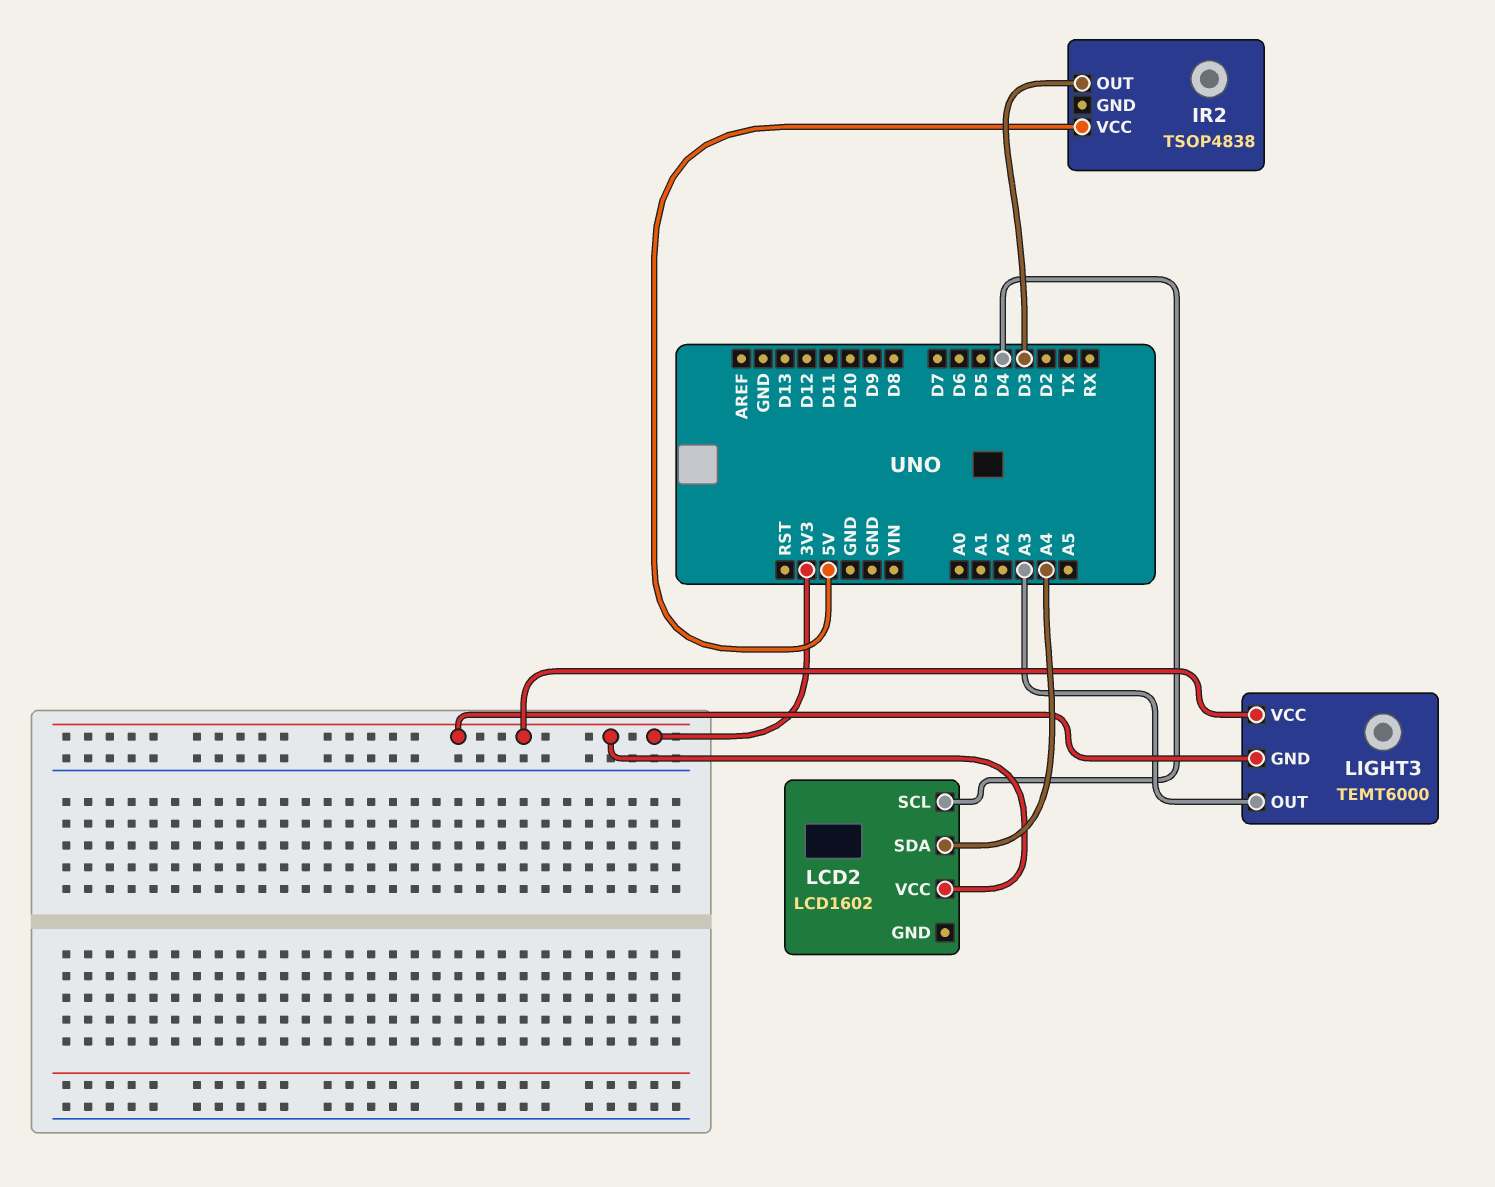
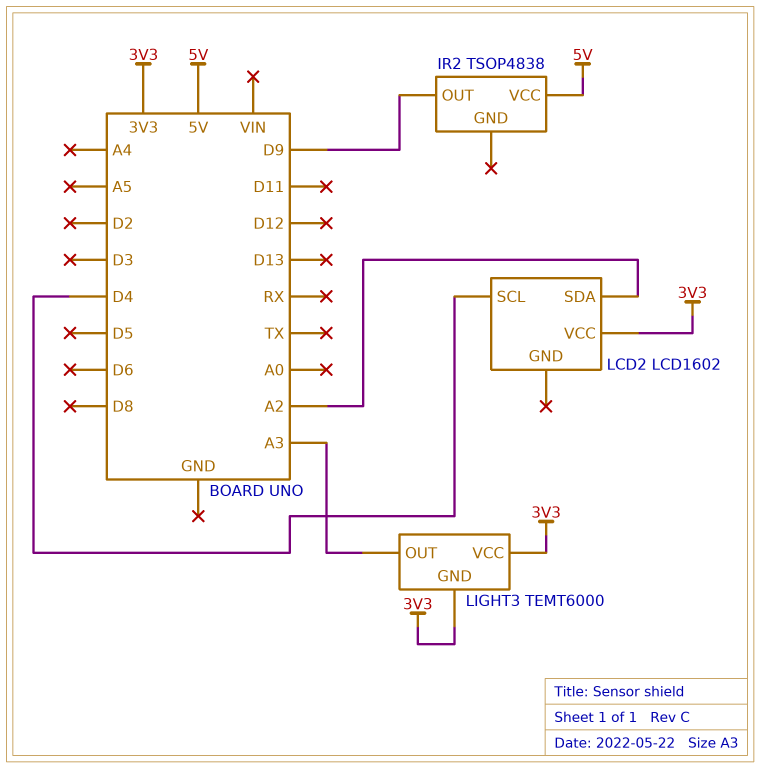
IR2 pin OUT: D3 -> D9
LCD2 pin SDA: A4 -> A2

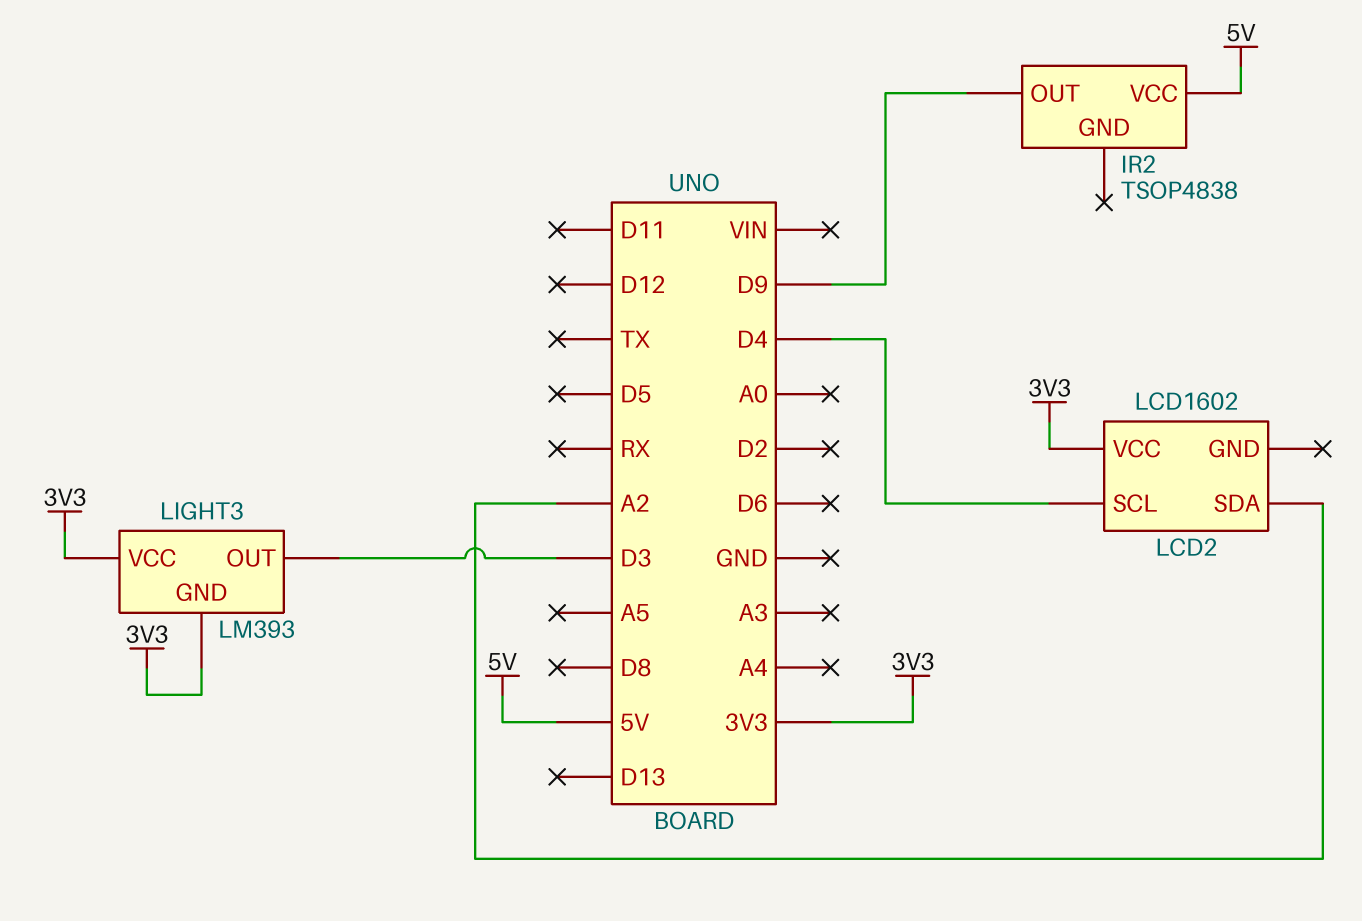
LIGHT3: TEMT6000 -> LM393
LIGHT3 pin OUT: A3 -> D3

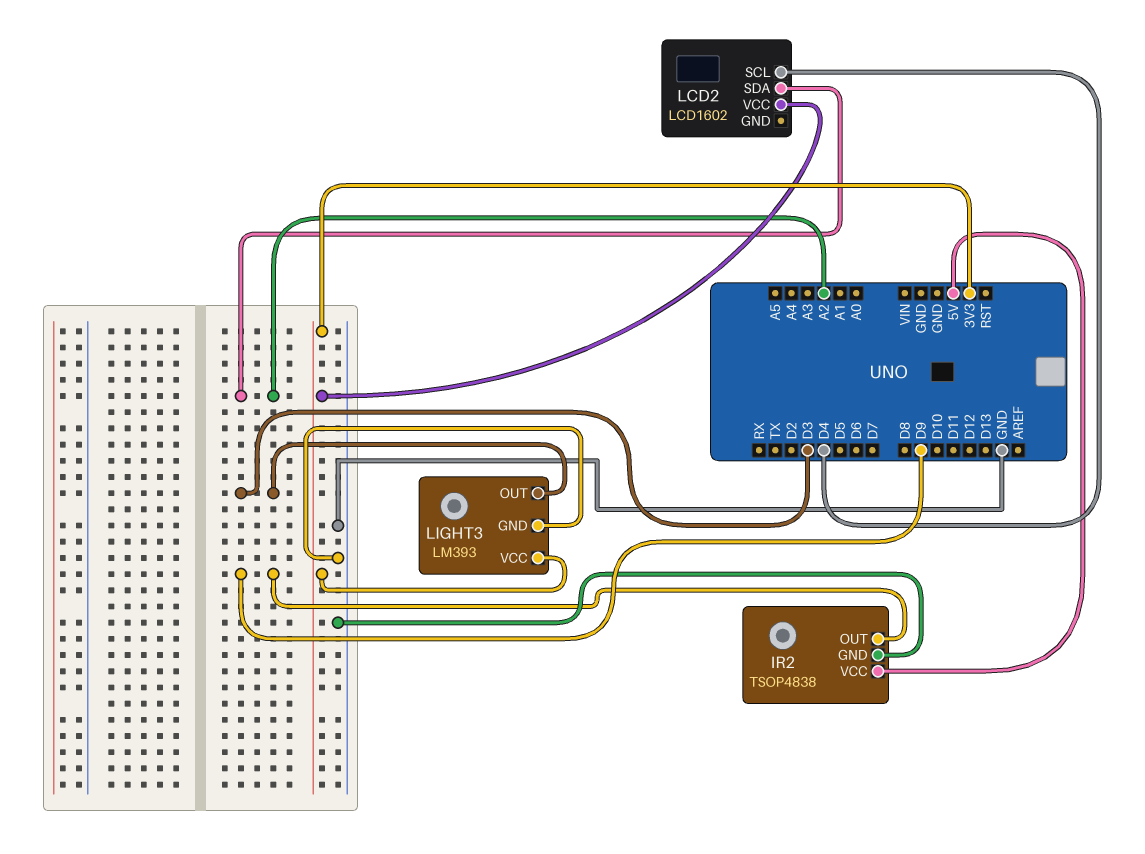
IR2 pin GND: none -> GND
LIGHT3 pin GND: 3V3 -> GND

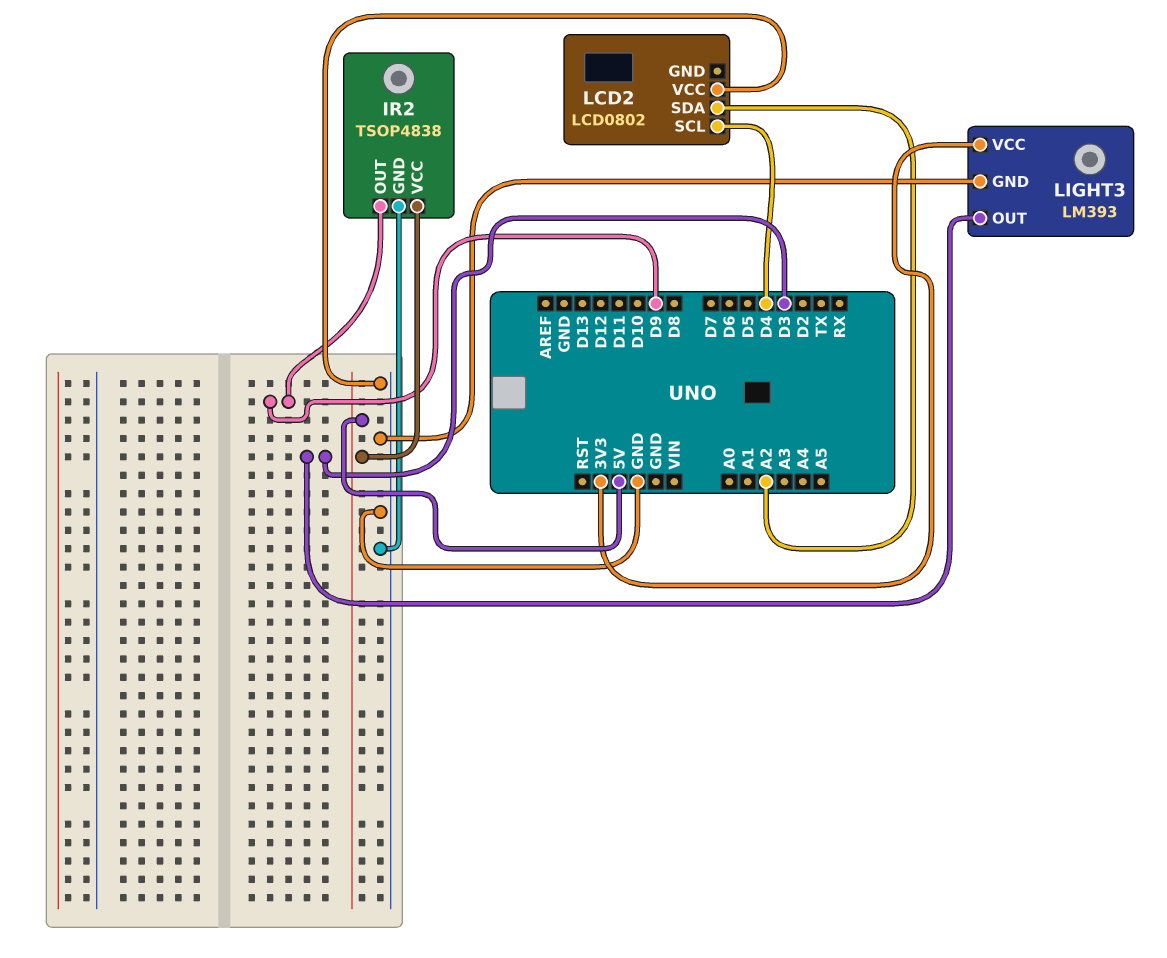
LCD2: LCD1602 -> LCD0802
LCD2 pin VCC: 3V3 -> GND

